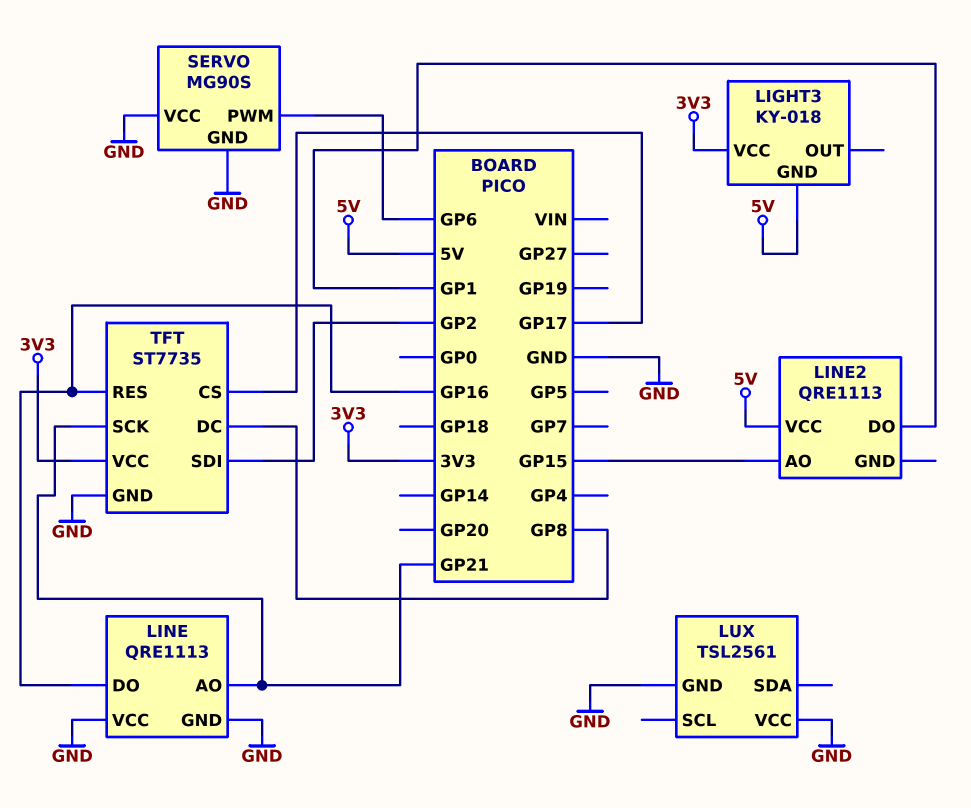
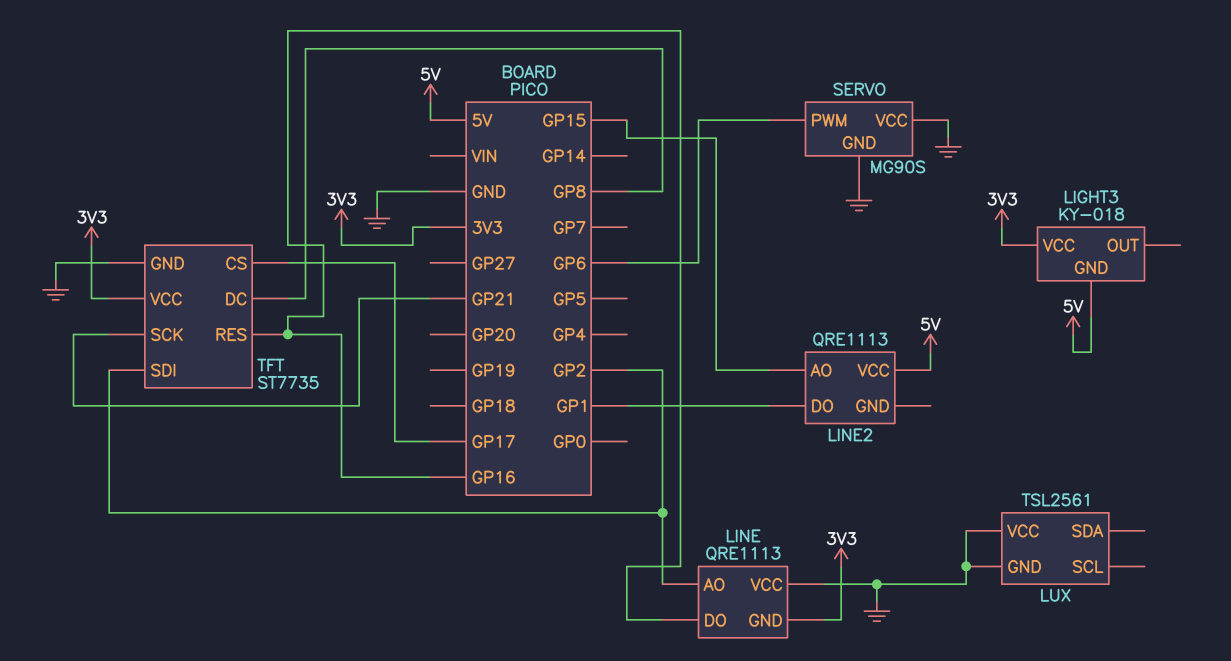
LINE pin AO: GP21 -> GP2
LINE pin GND: GND -> 3V3

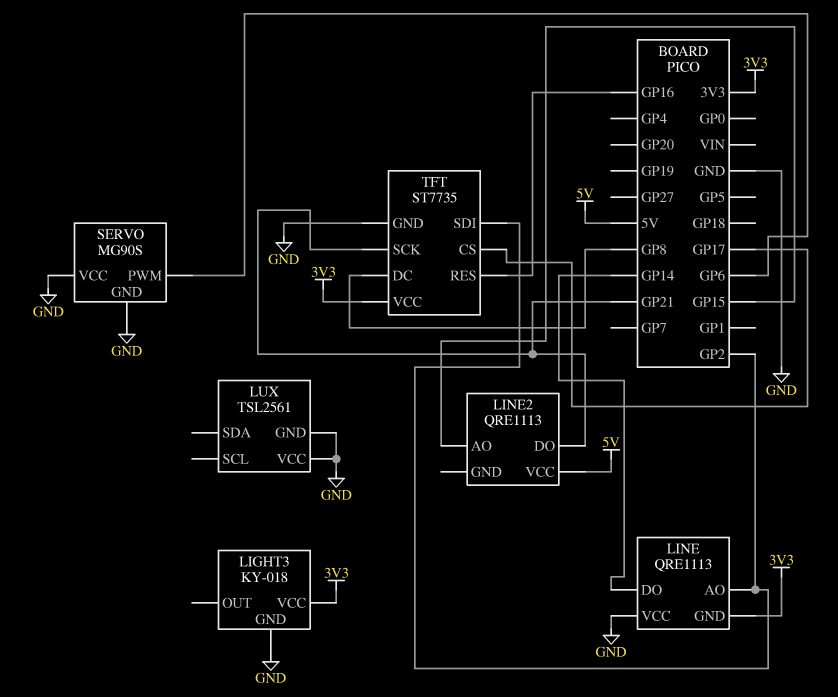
LIGHT3 pin GND: 5V -> GND
LINE pin DO: GP16 -> GP14
LINE2 pin DO: GP1 -> GP21

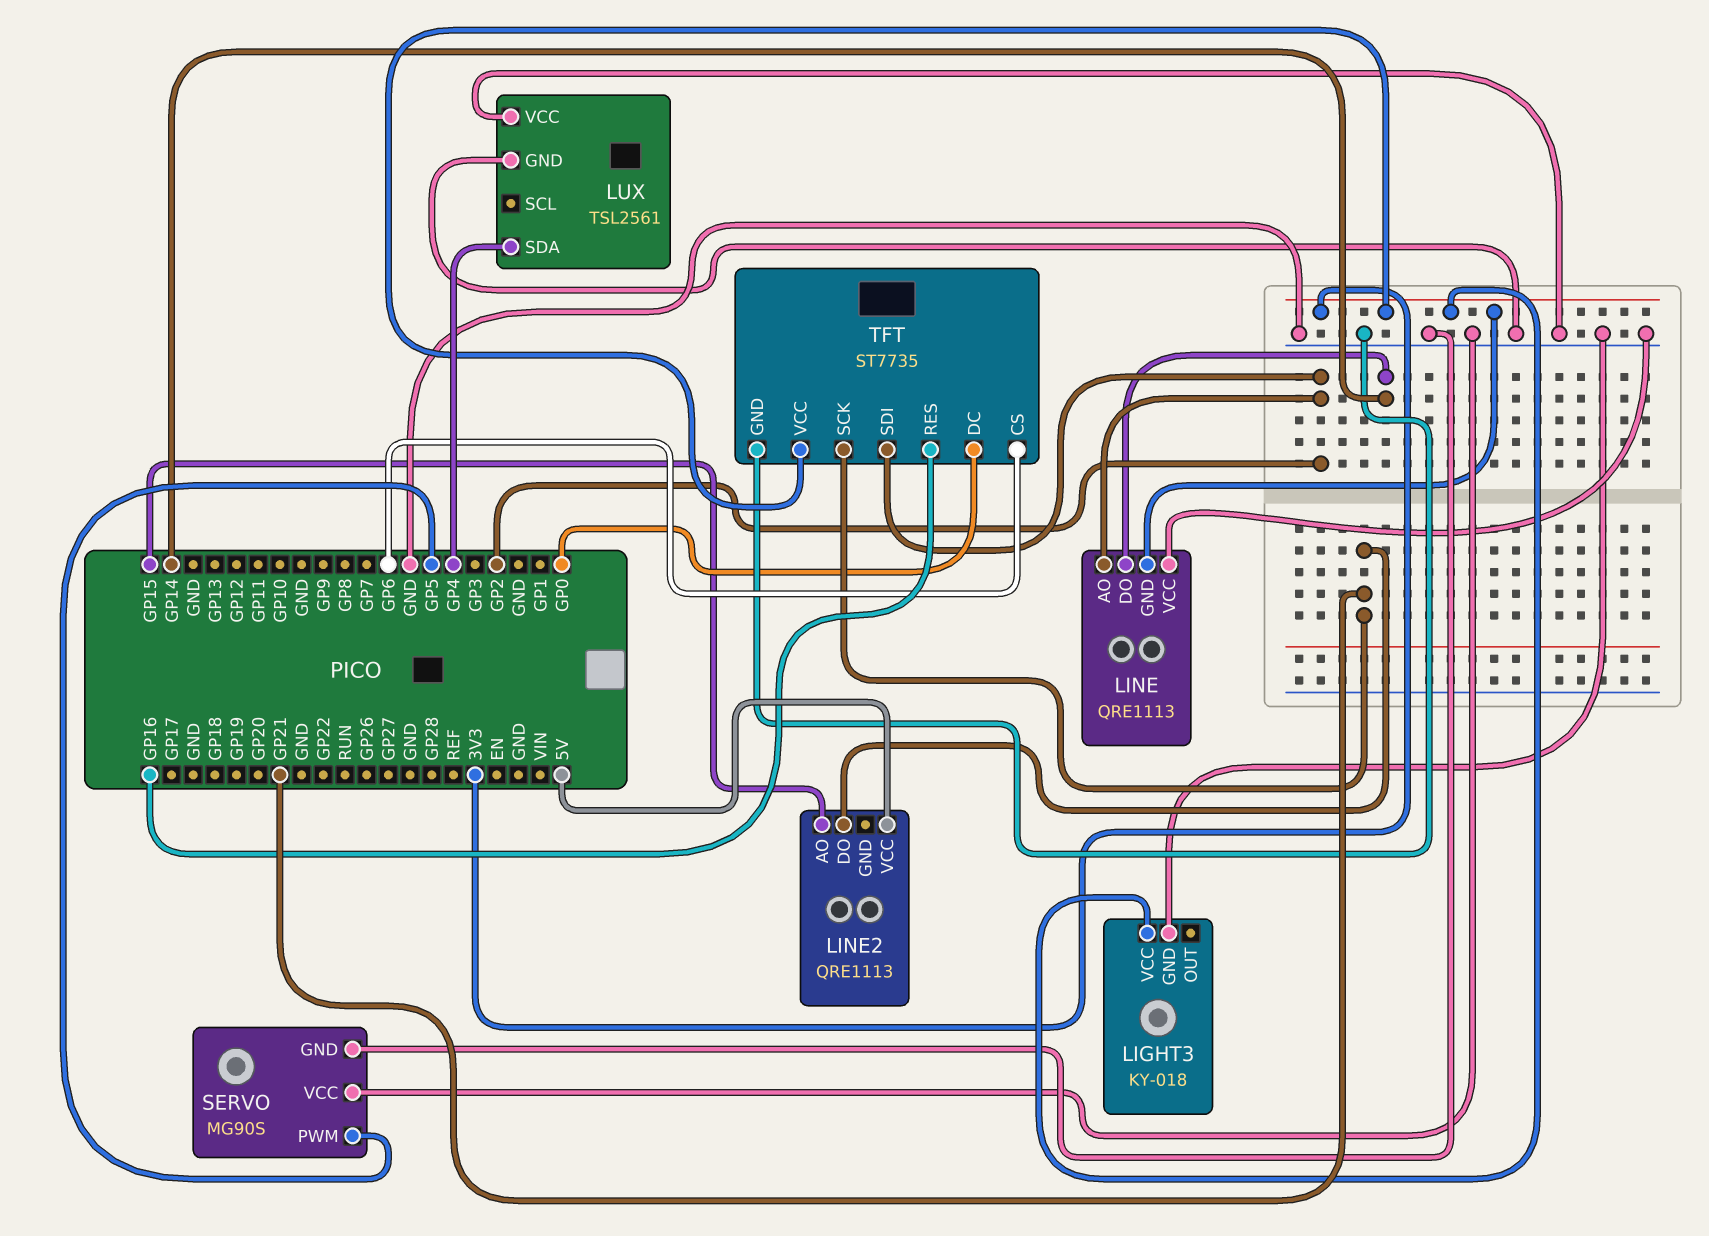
LUX pin SDA: none -> GP4
SERVO pin PWM: GP6 -> GP5
TFT pin CS: GP17 -> GP6
TFT pin DC: GP8 -> GP0

